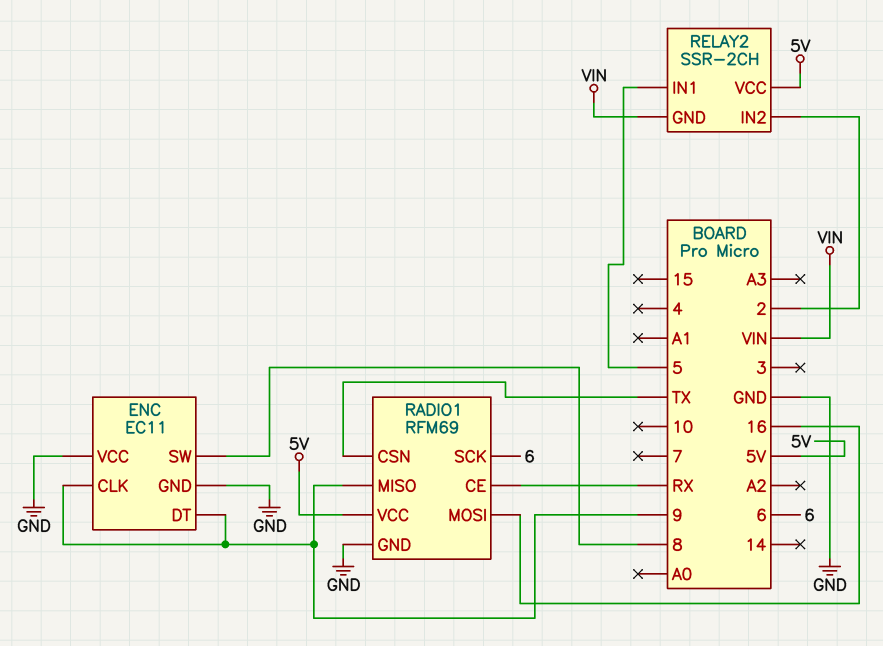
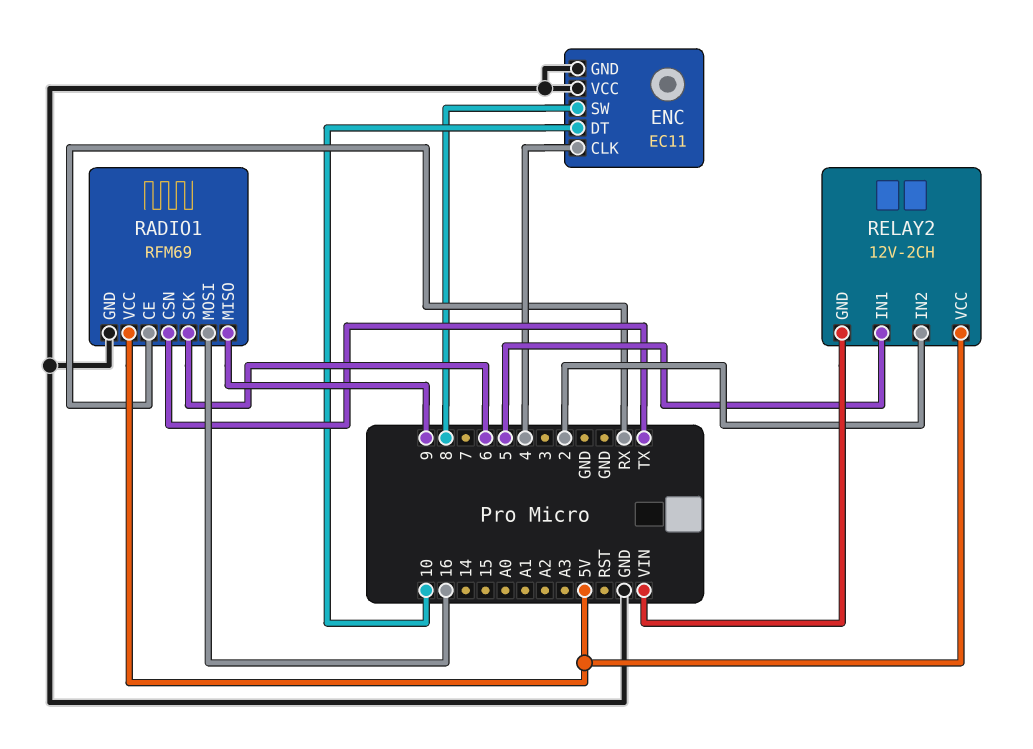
ENC pin CLK: 9 -> 4
ENC pin DT: 9 -> 10
RELAY2: SSR-2CH -> 12V-2CH

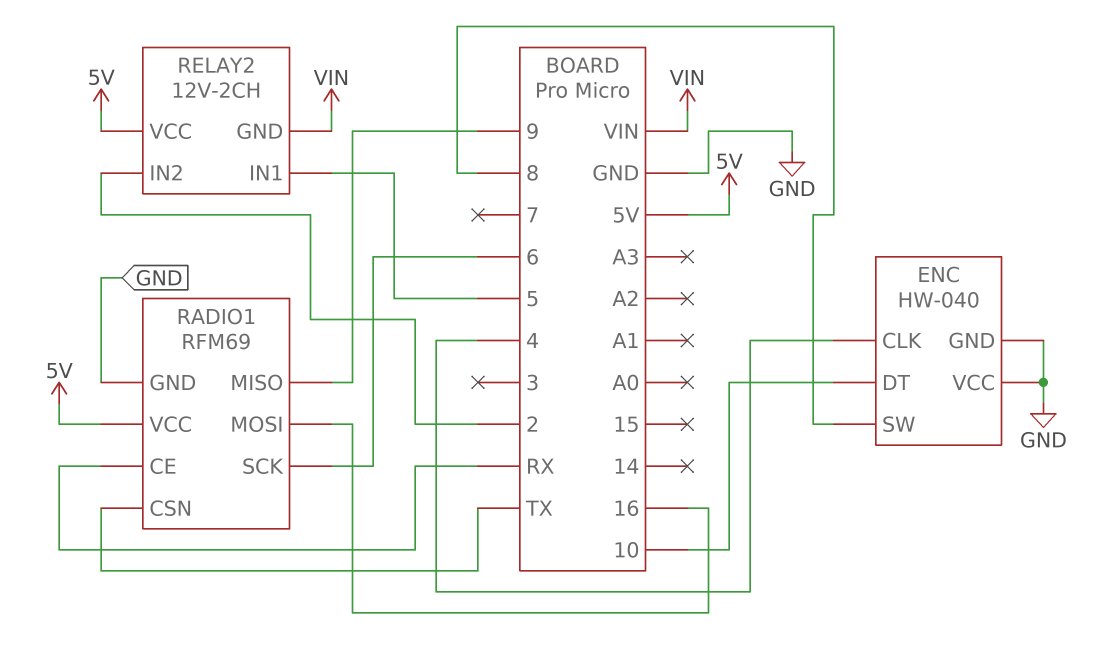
ENC: EC11 -> HW-040

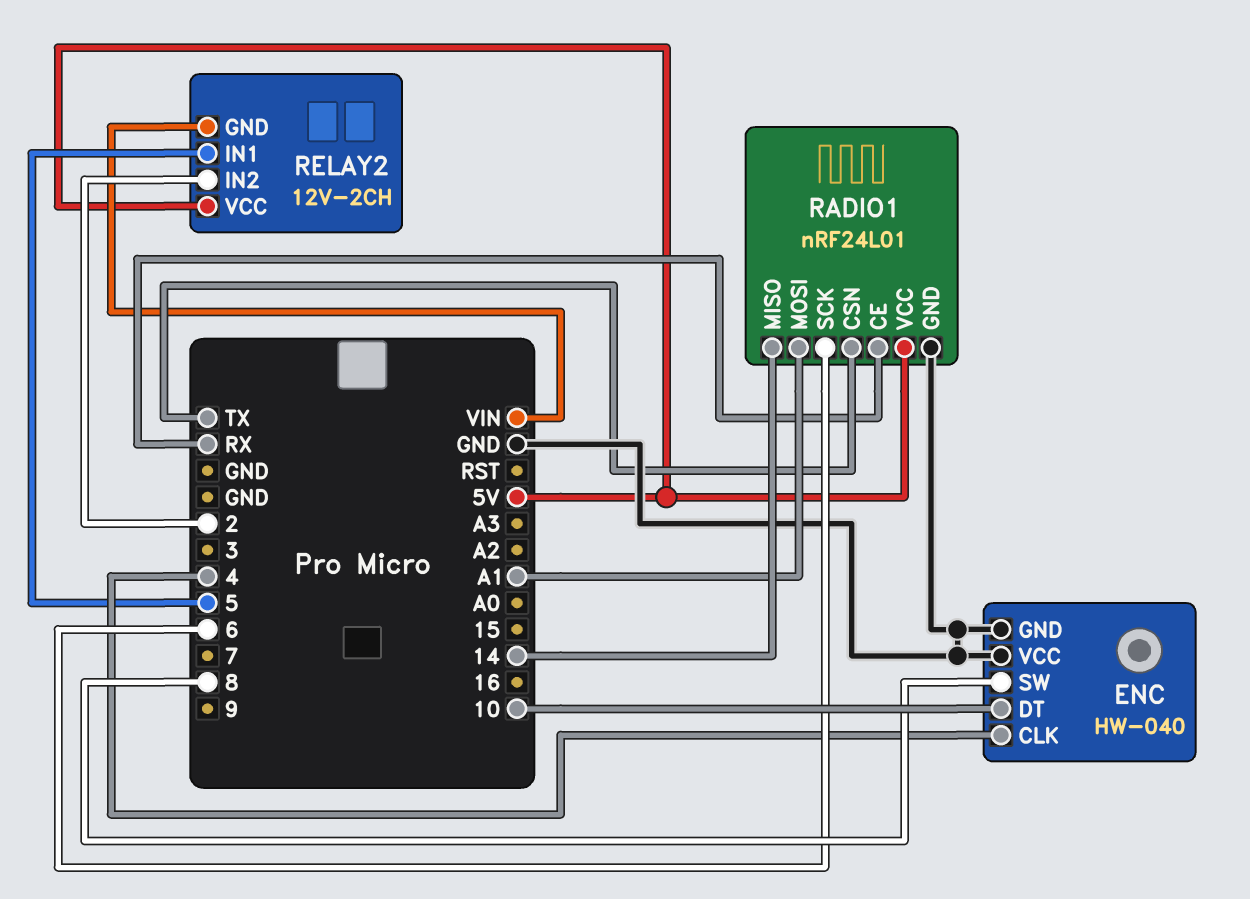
RADIO1: RFM69 -> nRF24L01
RADIO1 pin MISO: 9 -> 14
RADIO1 pin MOSI: 16 -> A1

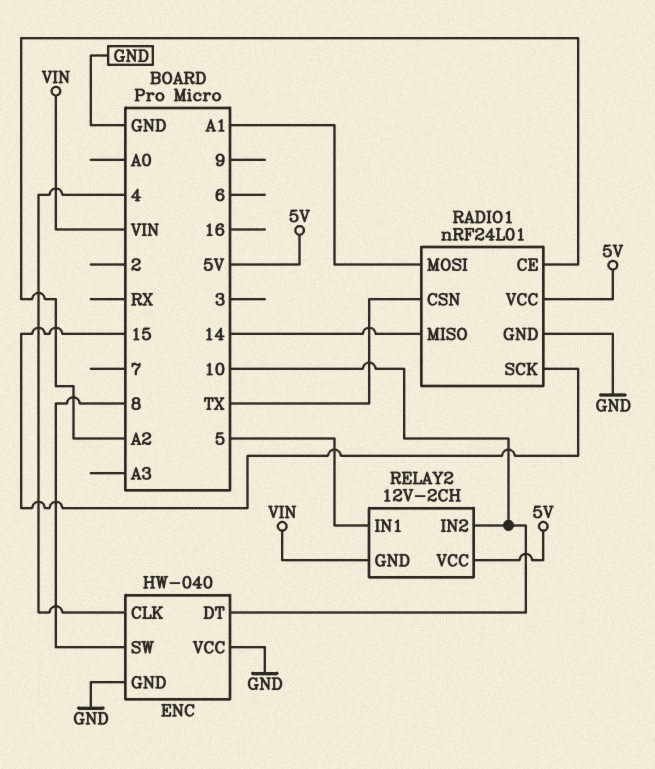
RADIO1 pin CE: RX -> A2
RADIO1 pin SCK: 6 -> 15
RELAY2 pin IN2: 2 -> 10

